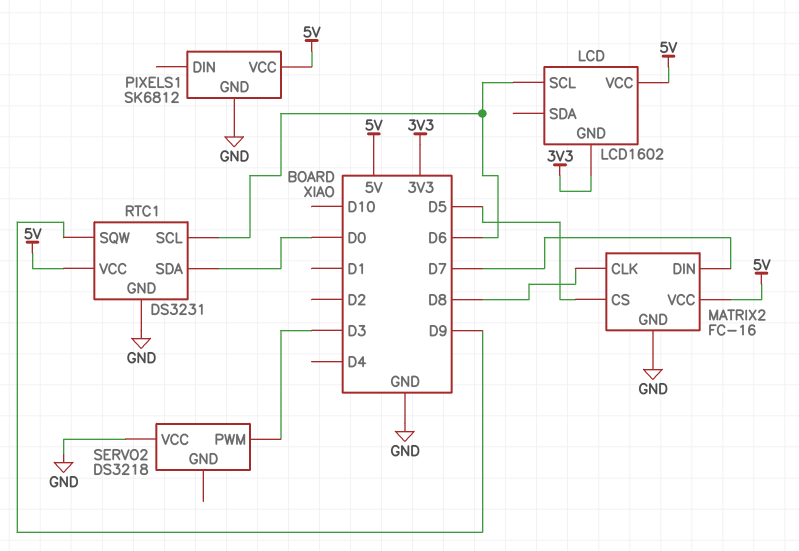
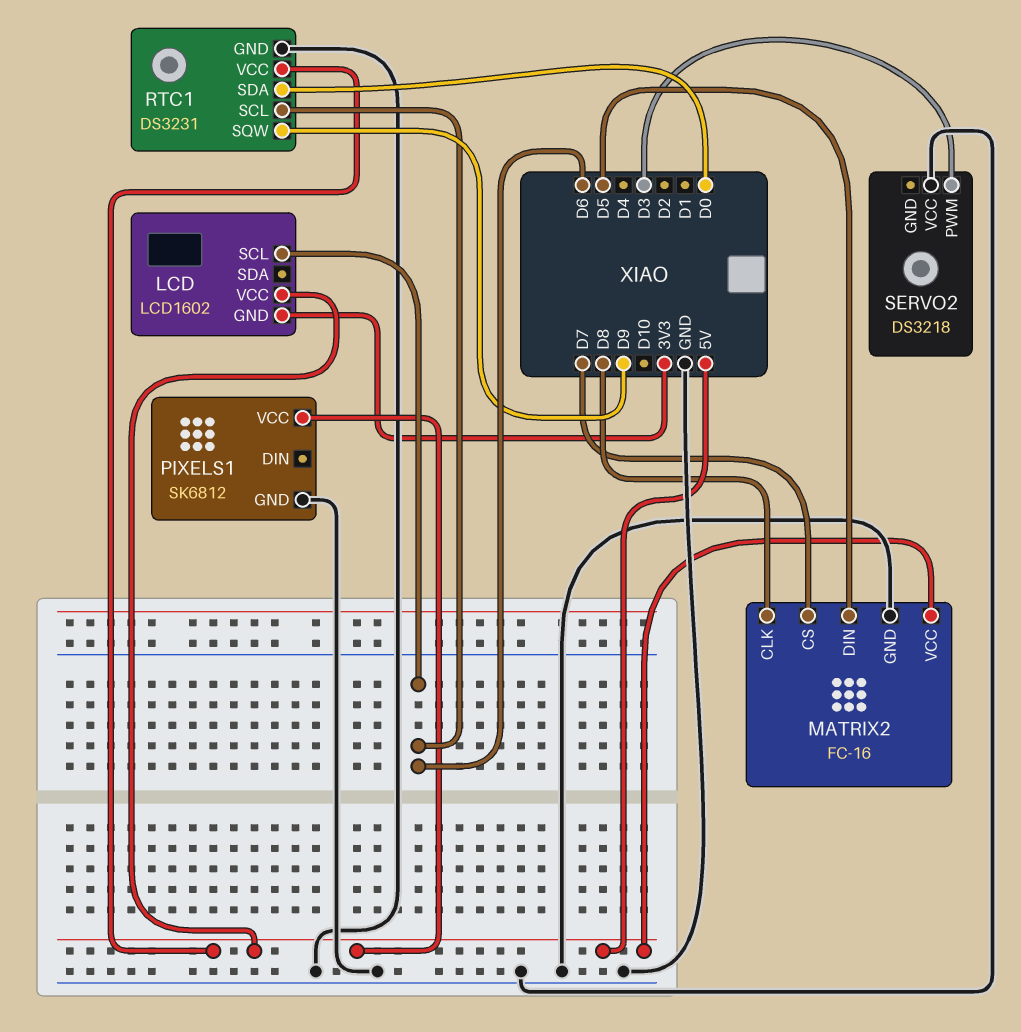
MATRIX2 pin CS: D5 -> D7
MATRIX2 pin DIN: D7 -> D5

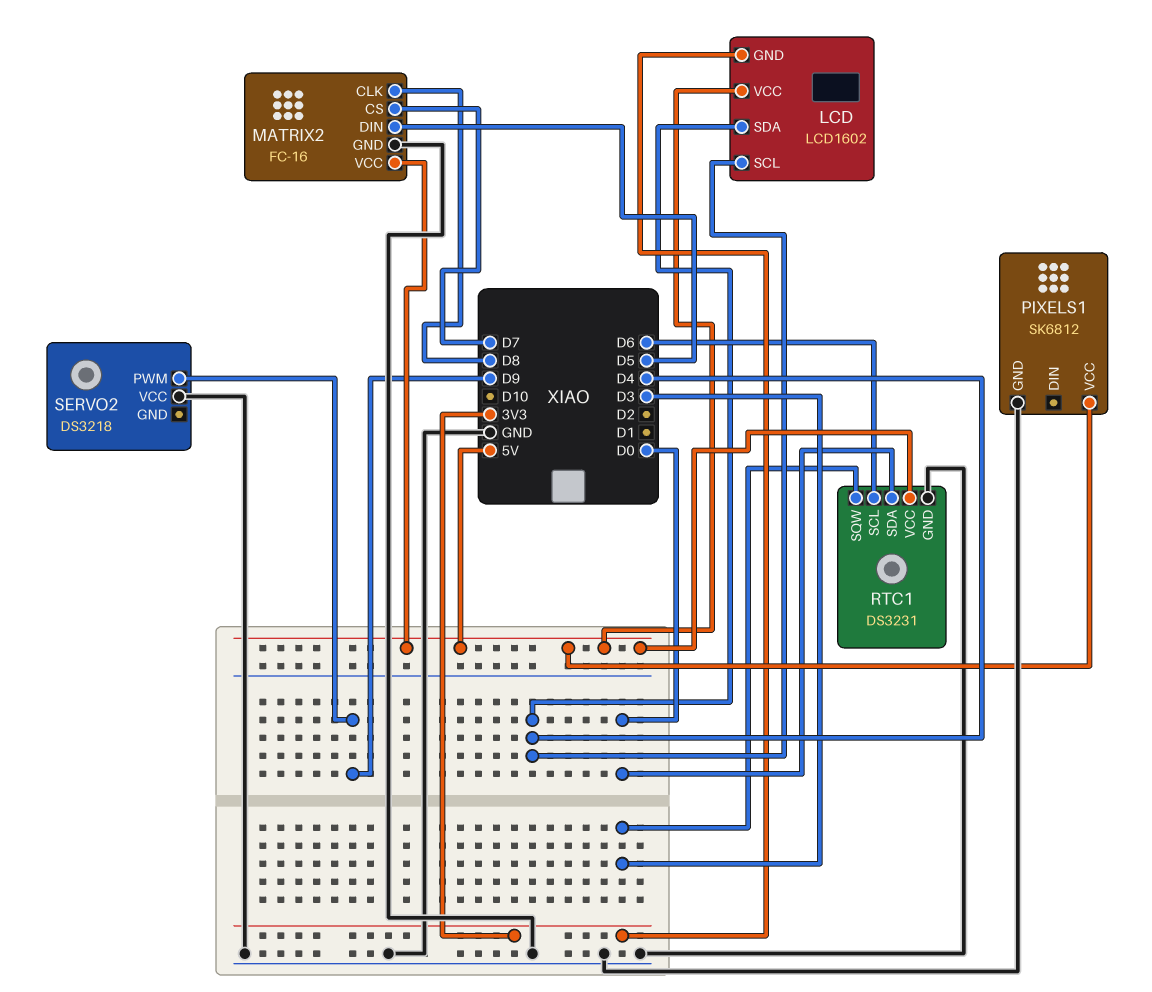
LCD pin SCL: D6 -> D4
LCD pin SDA: none -> D4
RTC1 pin SQW: D9 -> D3
SERVO2 pin PWM: D3 -> D9

